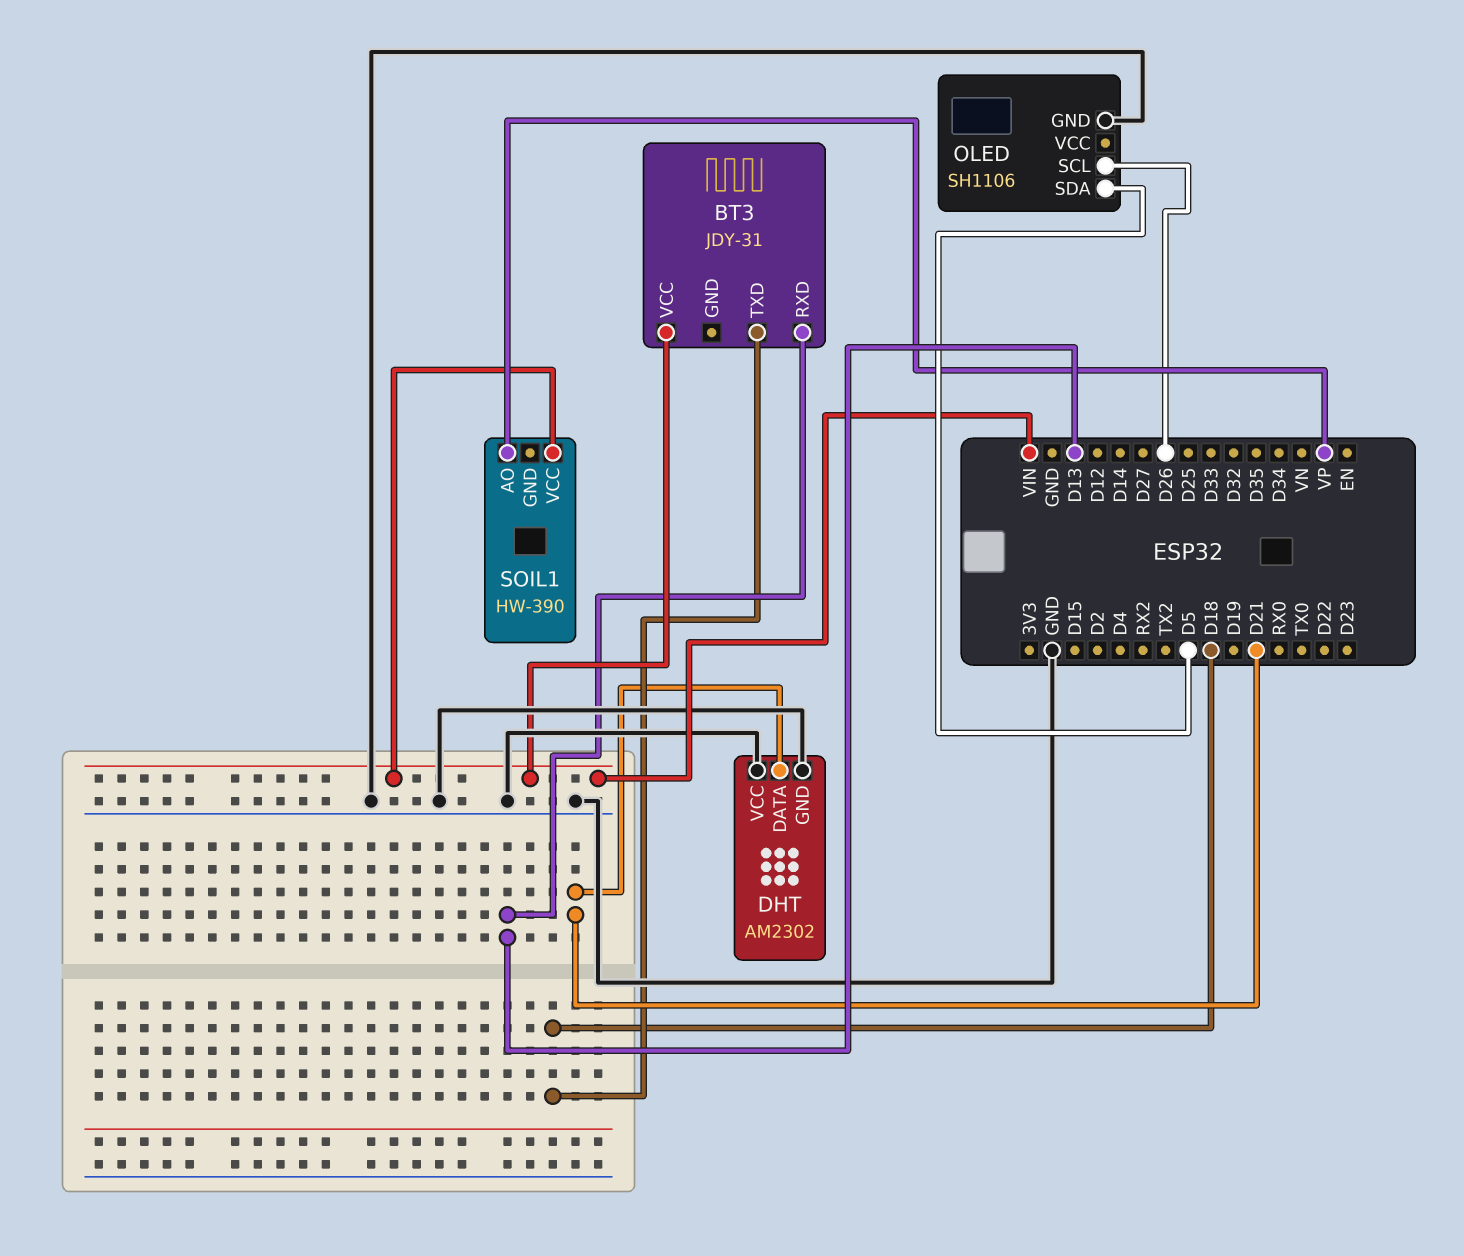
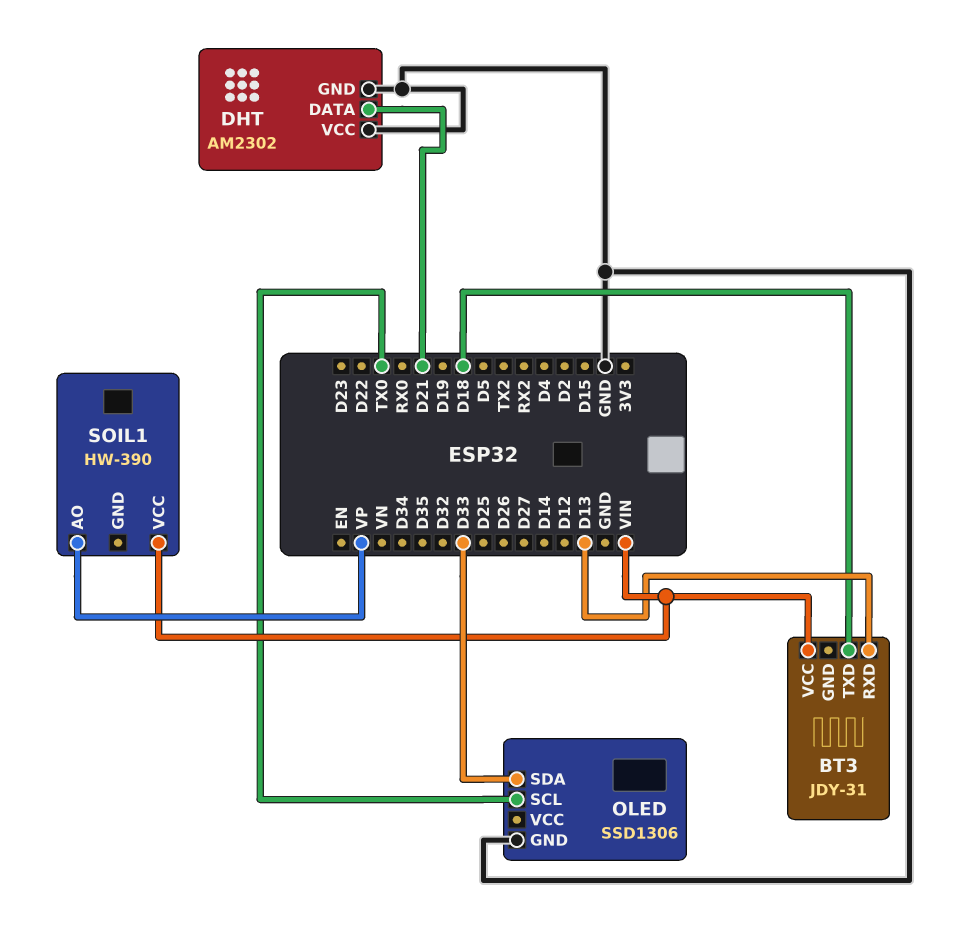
OLED: SH1106 -> SSD1306
OLED pin SCL: D26 -> TX0
OLED pin SDA: D5 -> D33

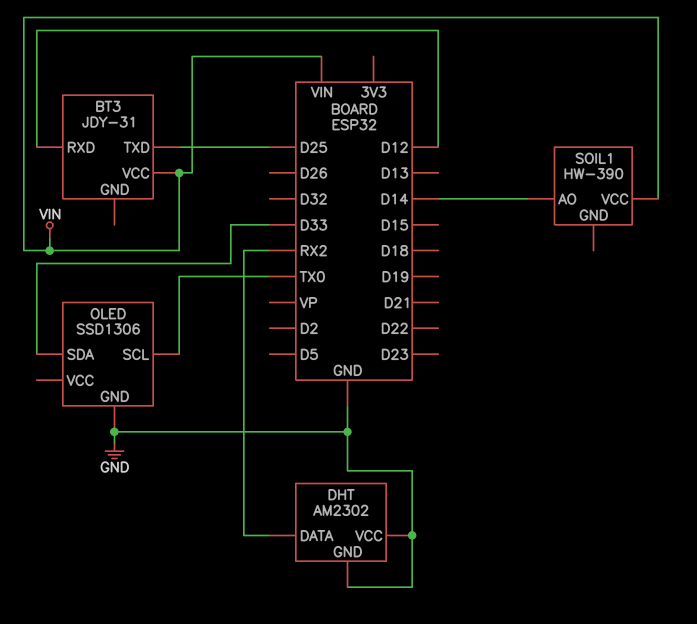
BT3 pin RXD: D13 -> D12
BT3 pin TXD: D18 -> D25
DHT pin DATA: D21 -> RX2
SOIL1 pin AO: VP -> D14

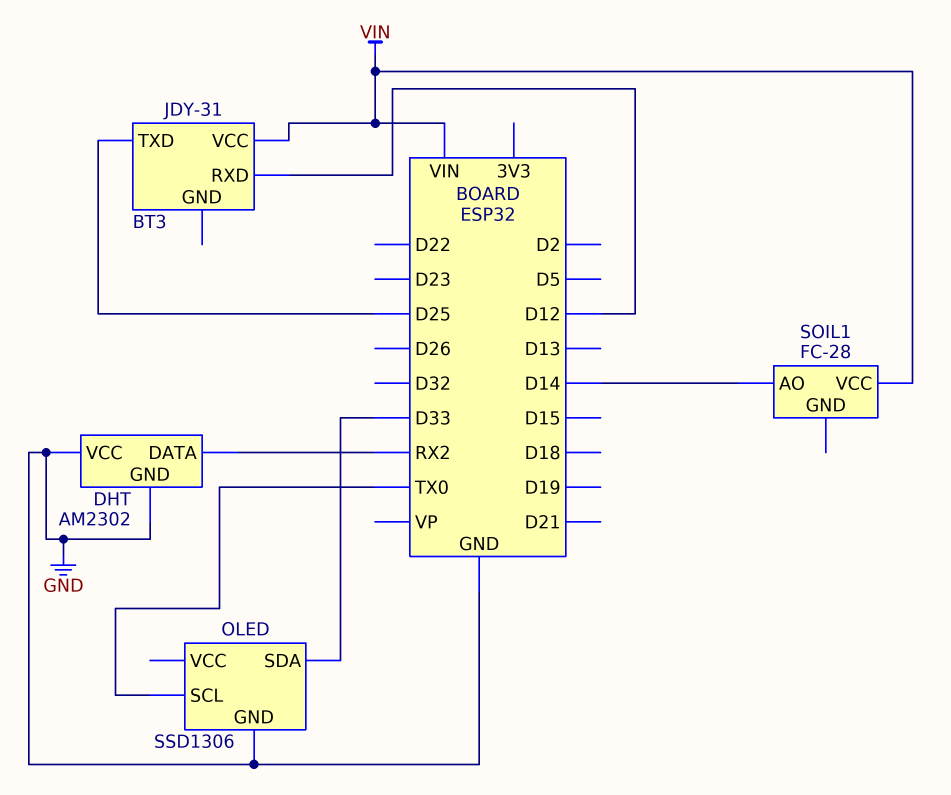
SOIL1: HW-390 -> FC-28

